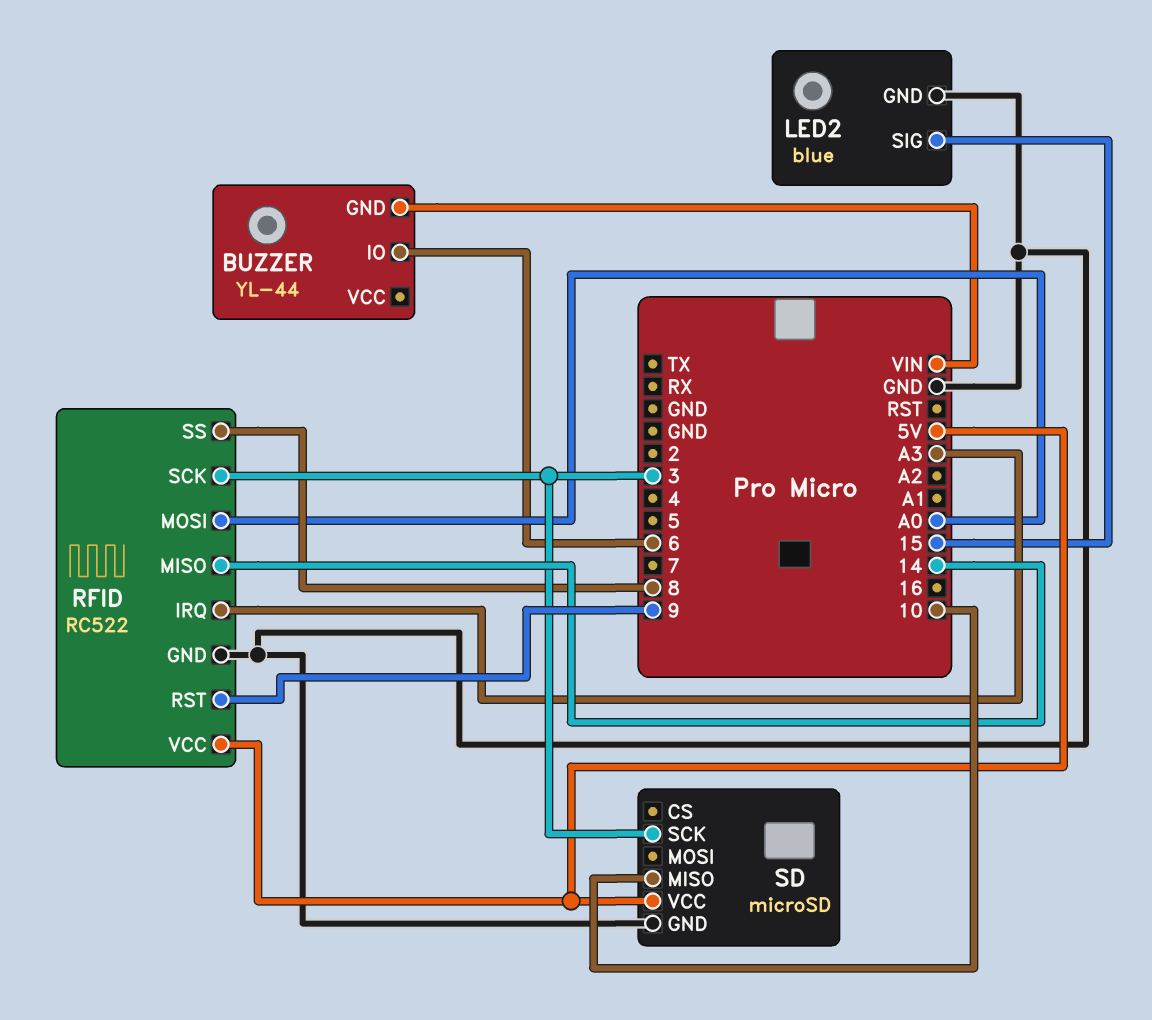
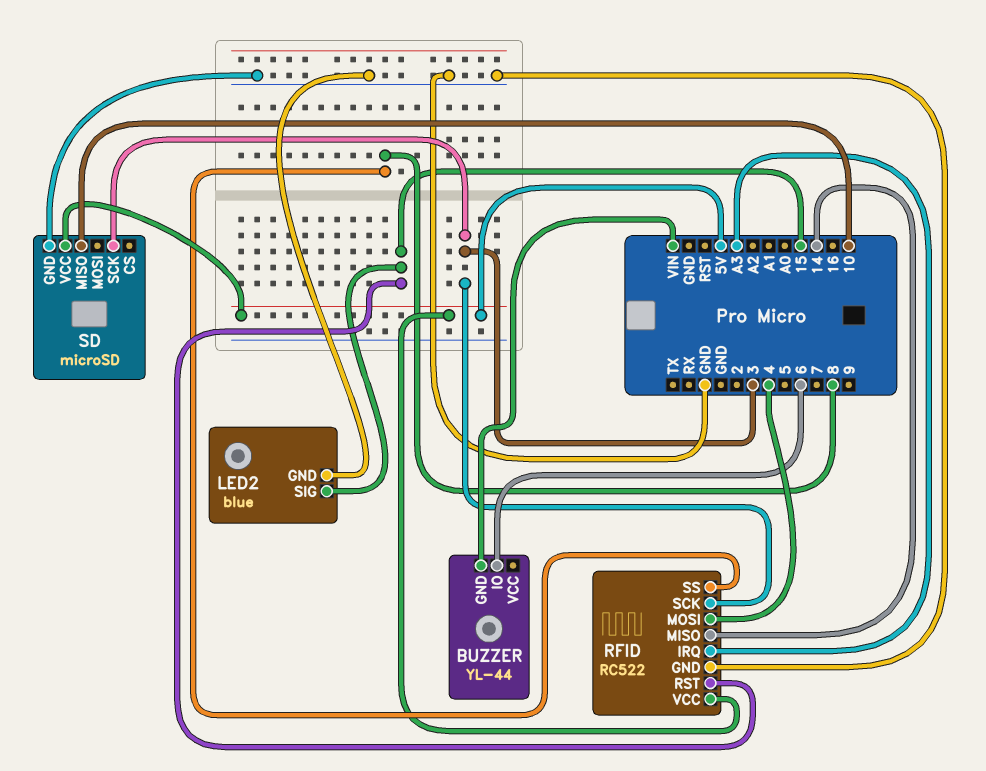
RFID pin MOSI: A0 -> 4
RFID pin RST: 9 -> 15

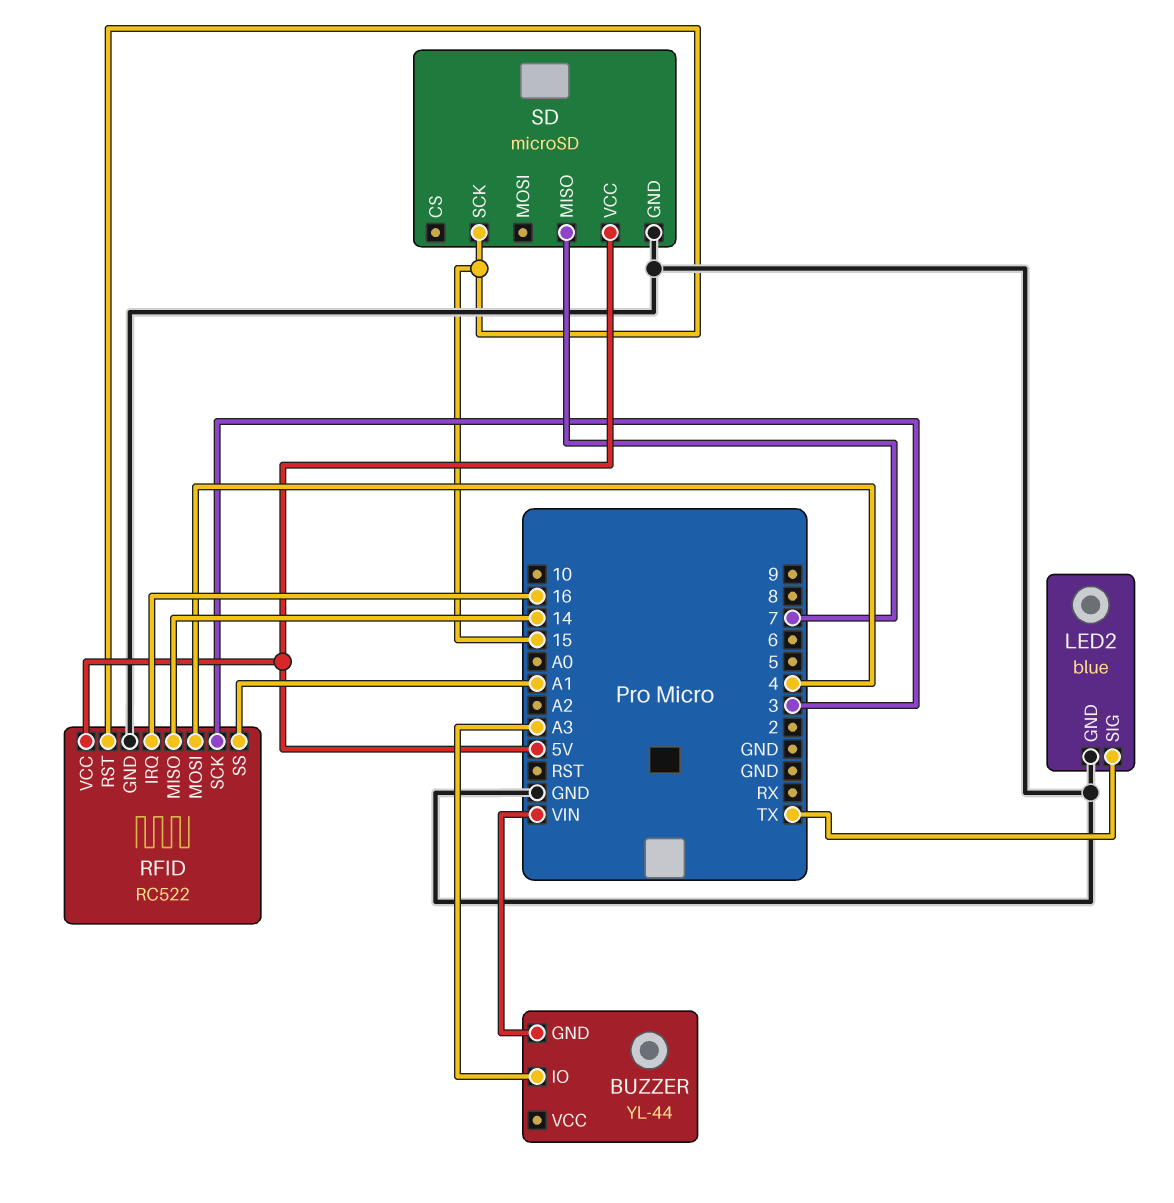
BUZZER pin IO: 6 -> A3
LED2 pin SIG: 15 -> TX
RFID pin IRQ: A3 -> 16
RFID pin SS: 8 -> A1
SD pin MISO: 10 -> 7
SD pin SCK: 3 -> 15

